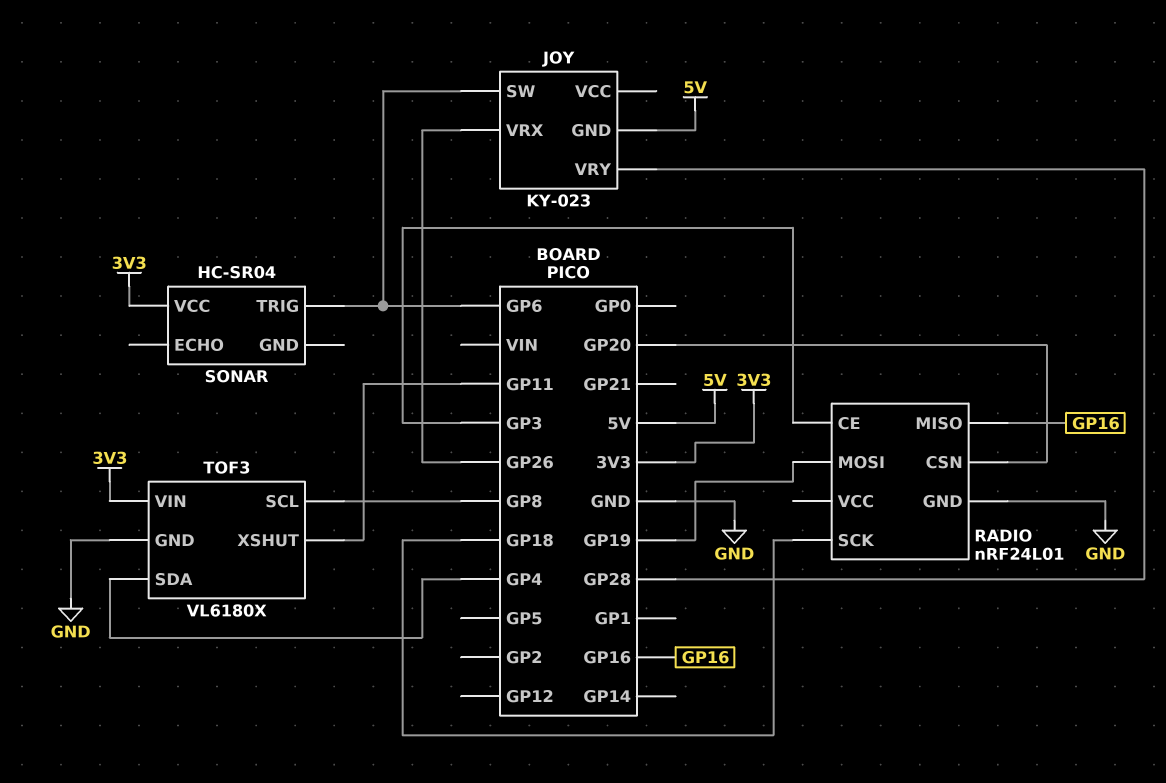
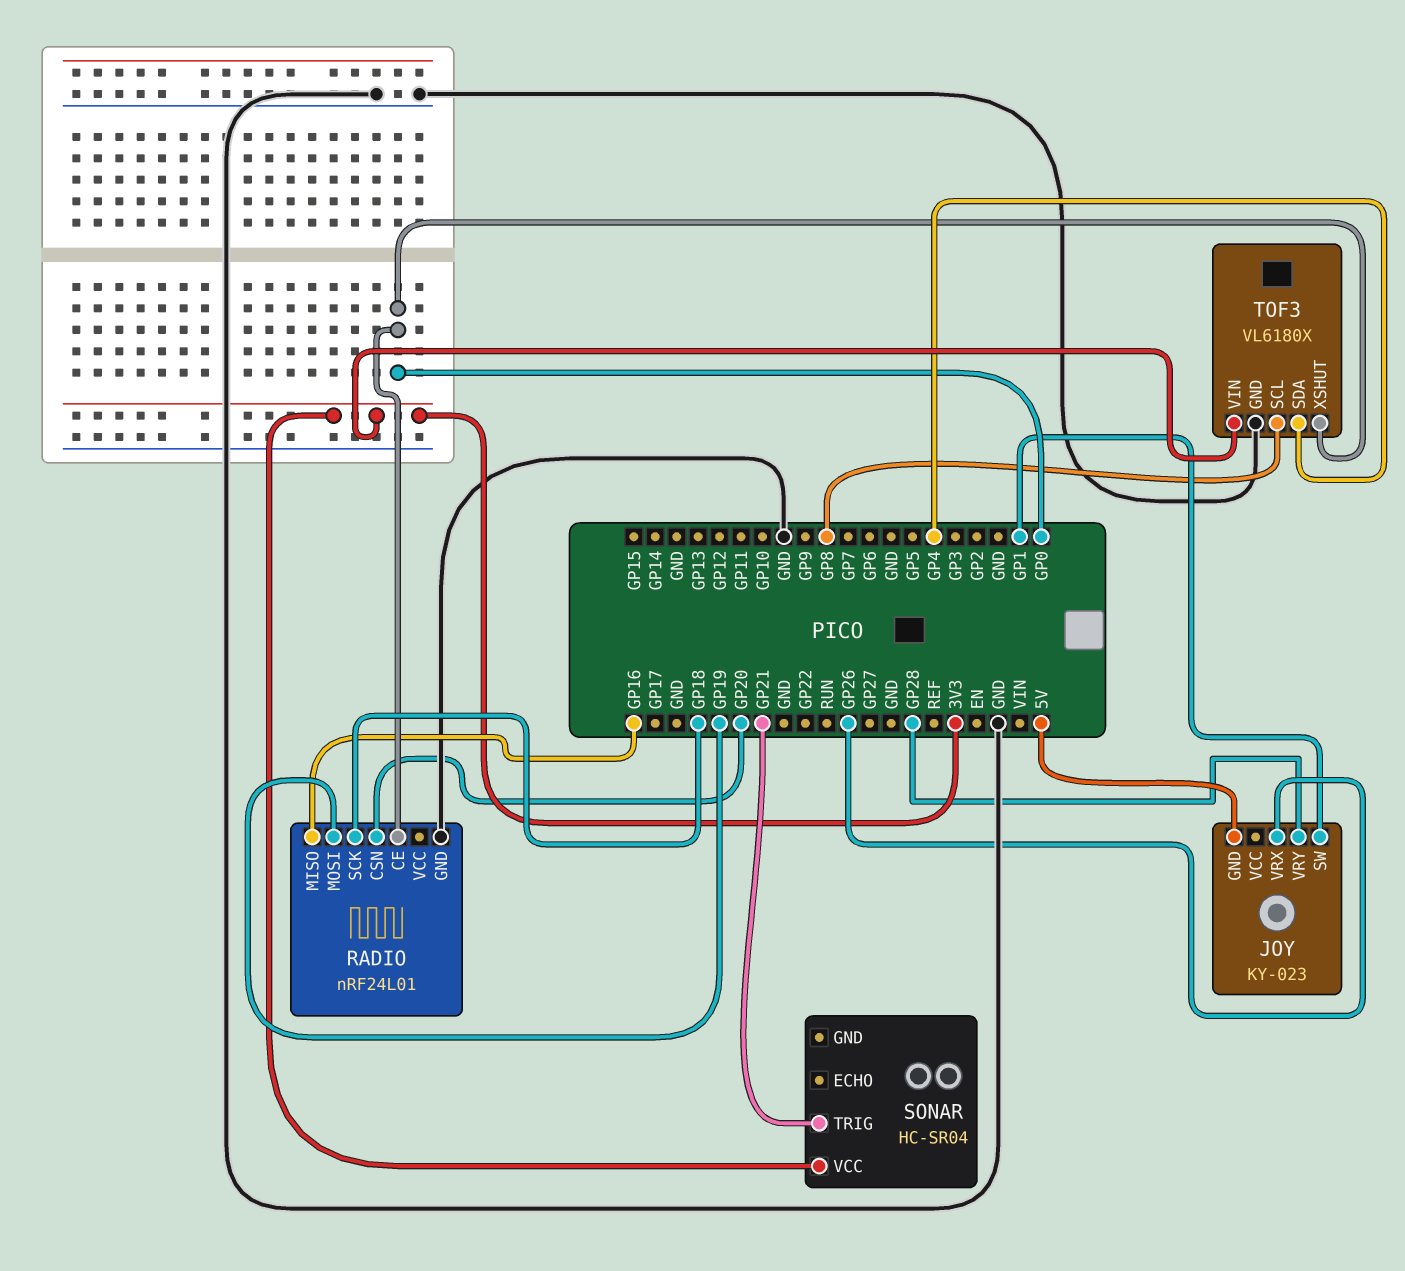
JOY pin SW: GP6 -> GP1
RADIO pin CE: GP3 -> GP0
SONAR pin TRIG: GP6 -> GP21
TOF3 pin XSHUT: GP11 -> GP0

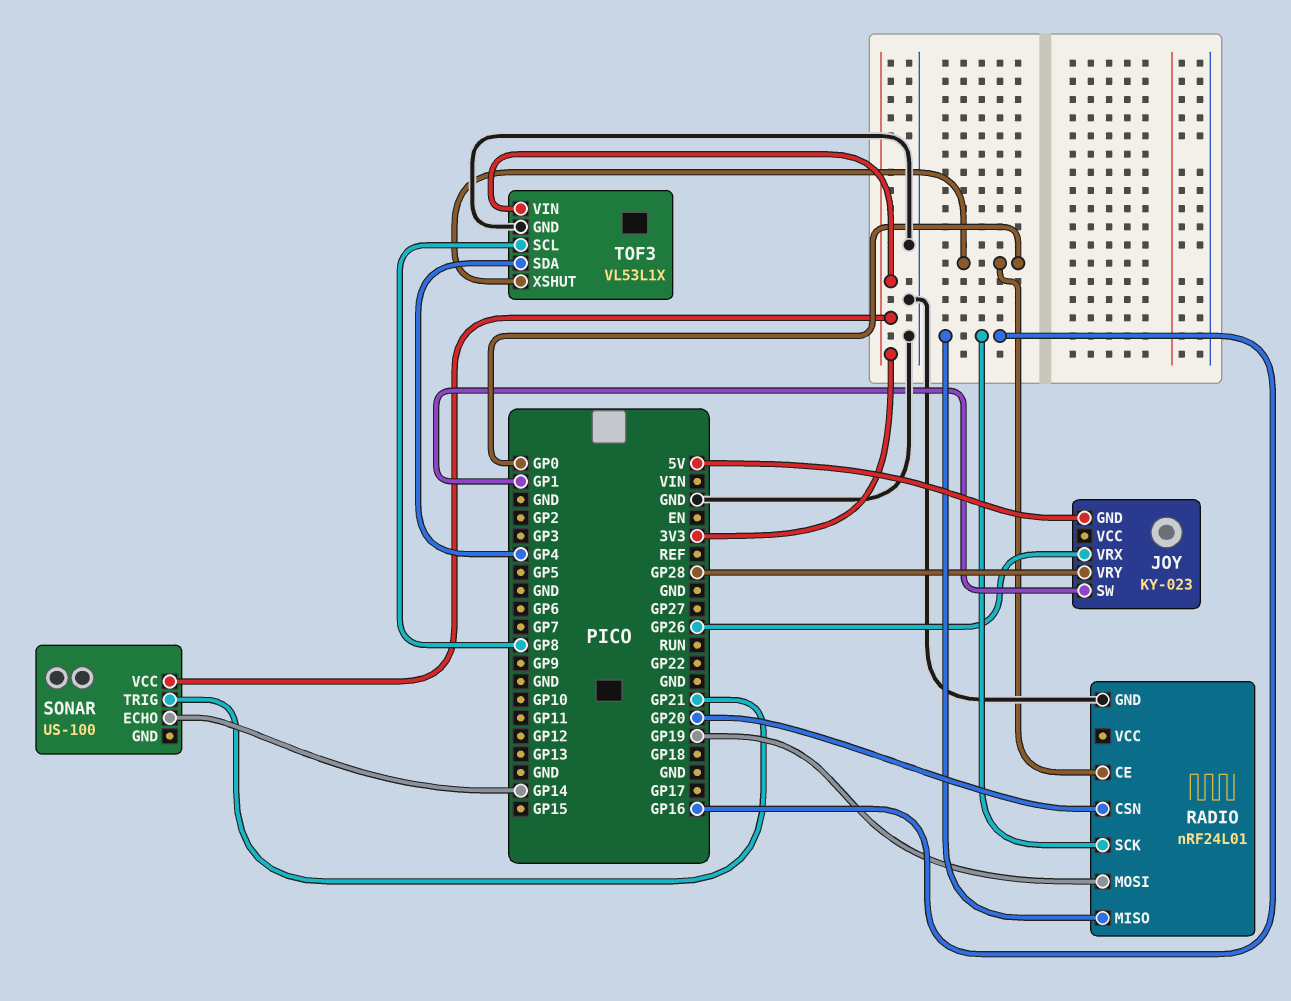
RADIO pin SCK: GP18 -> GP16
SONAR: HC-SR04 -> US-100
SONAR pin ECHO: none -> GP14
TOF3: VL6180X -> VL53L1X

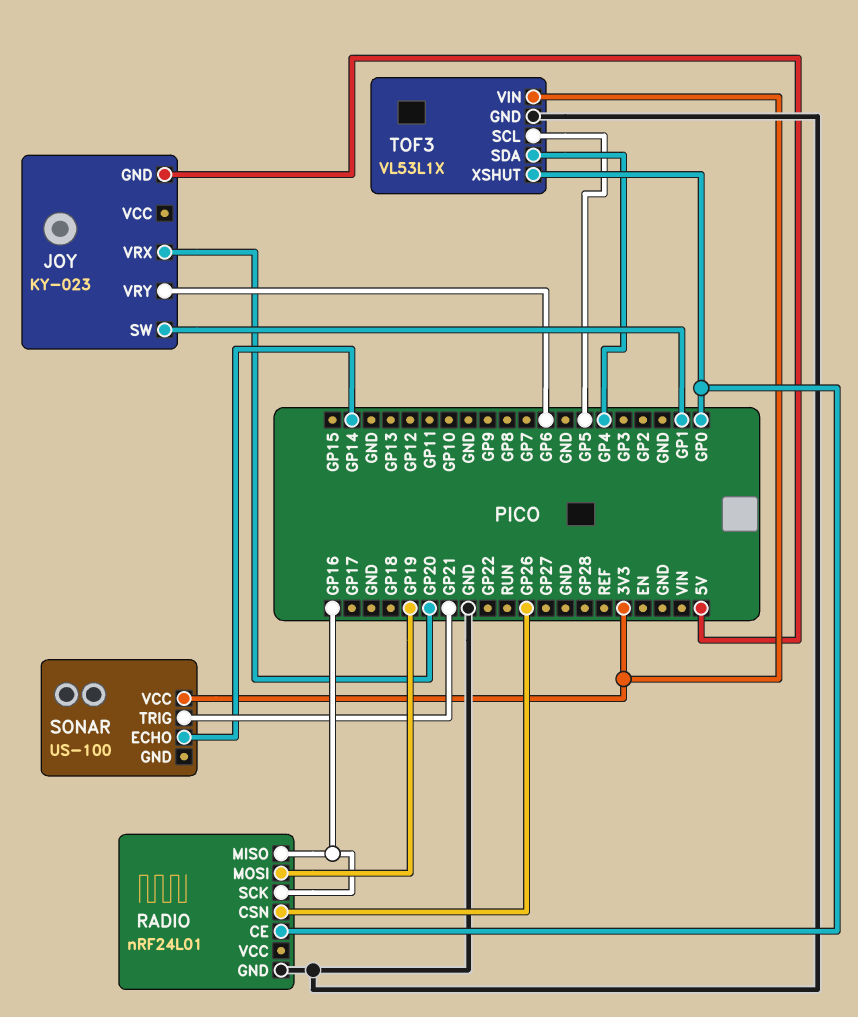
JOY pin VRX: GP26 -> GP20
JOY pin VRY: GP28 -> GP6
RADIO pin CSN: GP20 -> GP26
TOF3 pin SCL: GP8 -> GP5

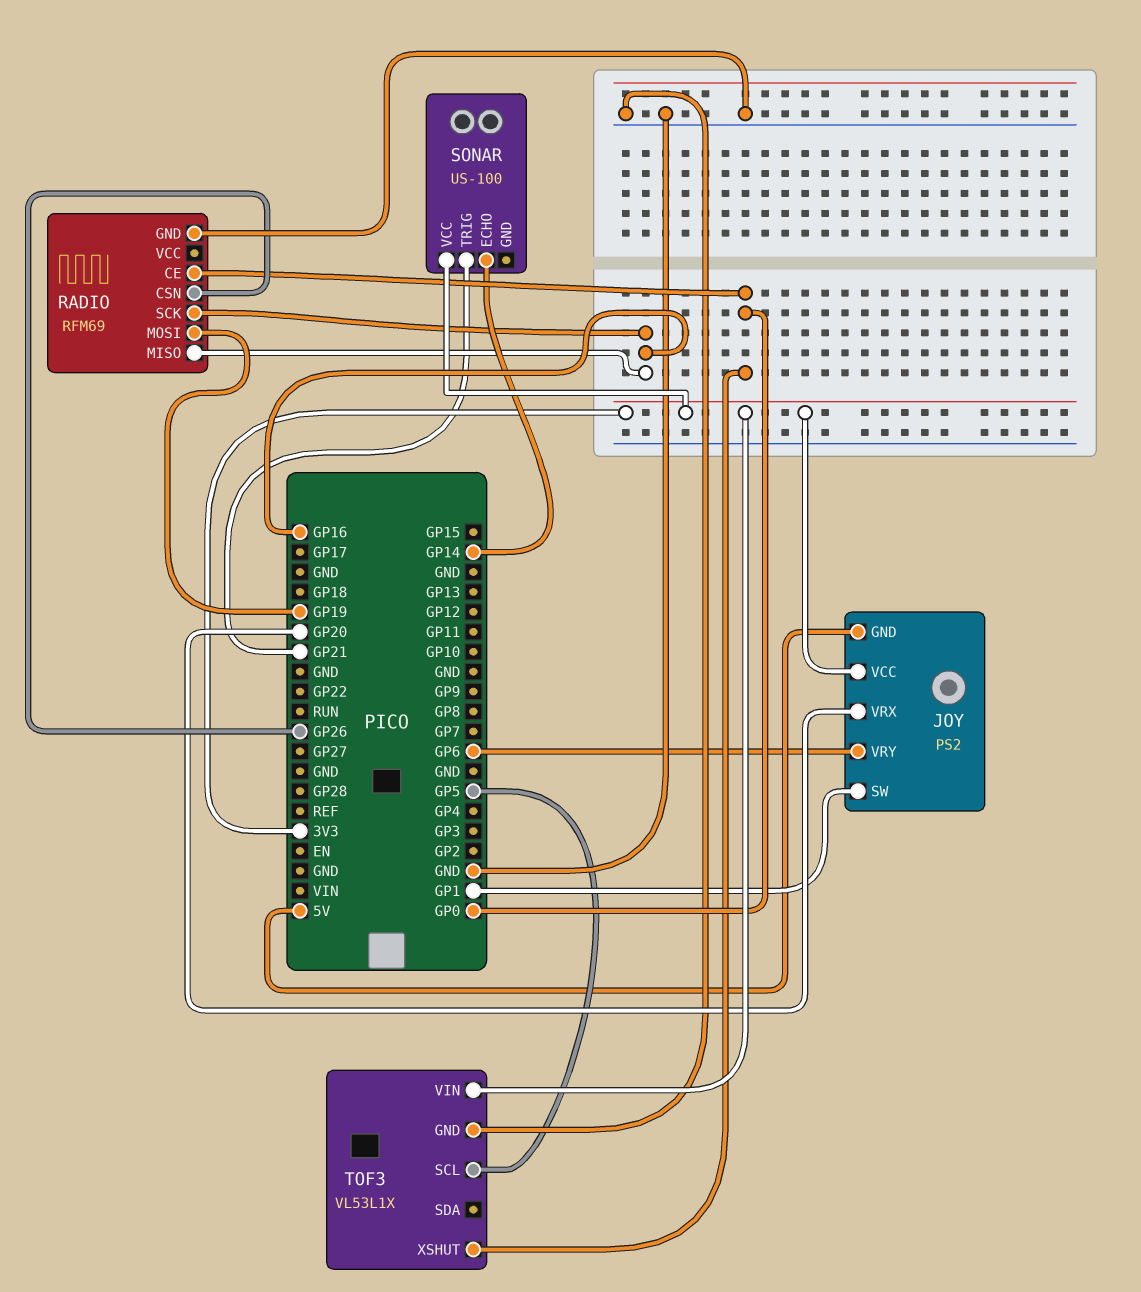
JOY: KY-023 -> PS2
JOY pin VCC: none -> 3V3
RADIO: nRF24L01 -> RFM69
TOF3 pin SDA: GP4 -> none

